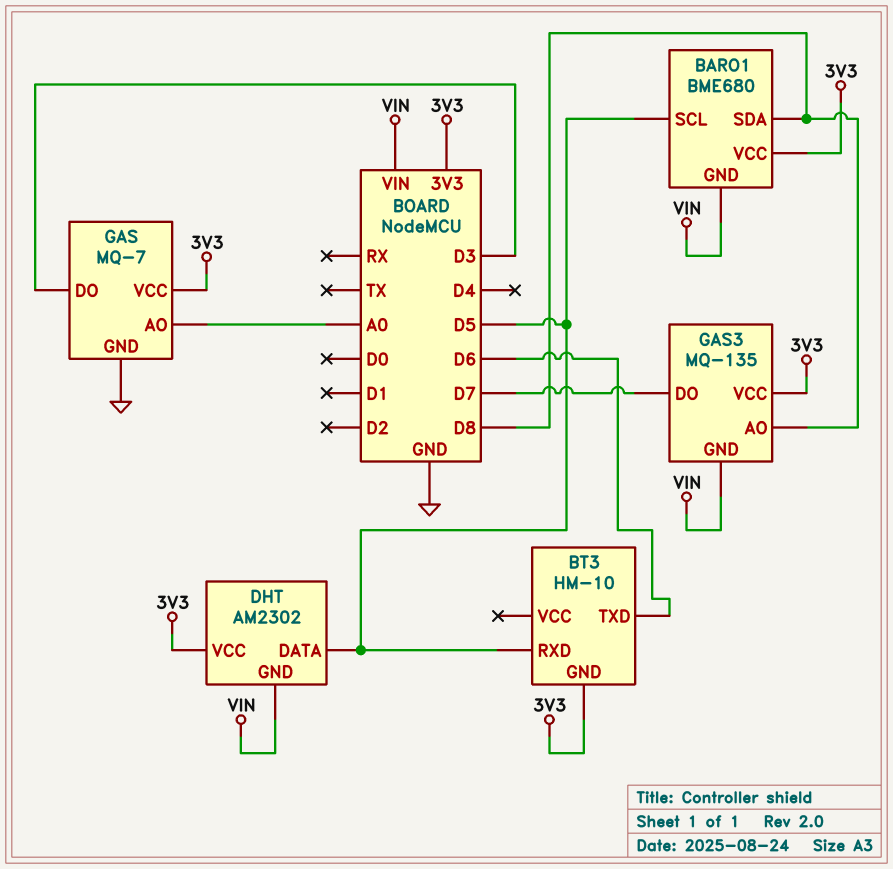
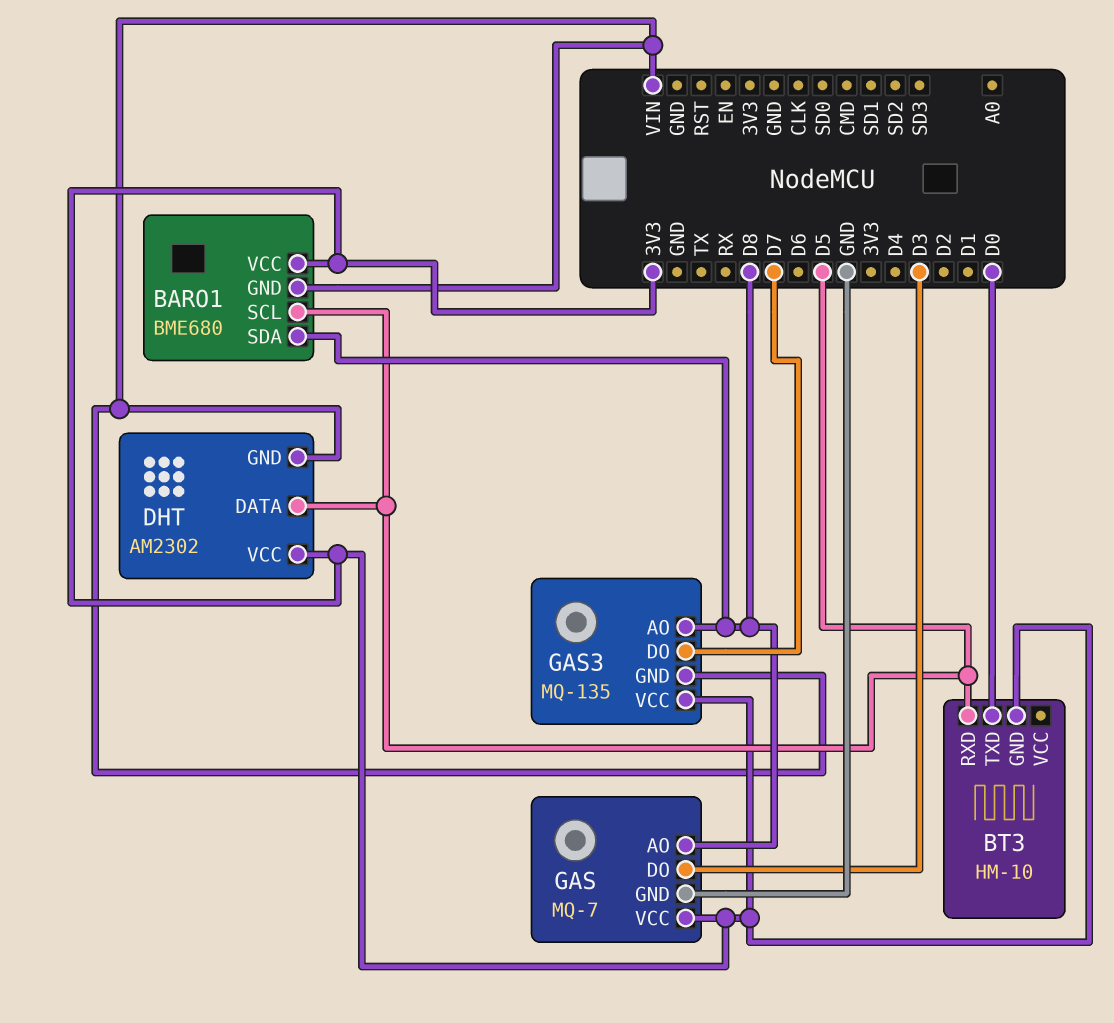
BT3 pin TXD: D6 -> D0
GAS pin AO: A0 -> D8

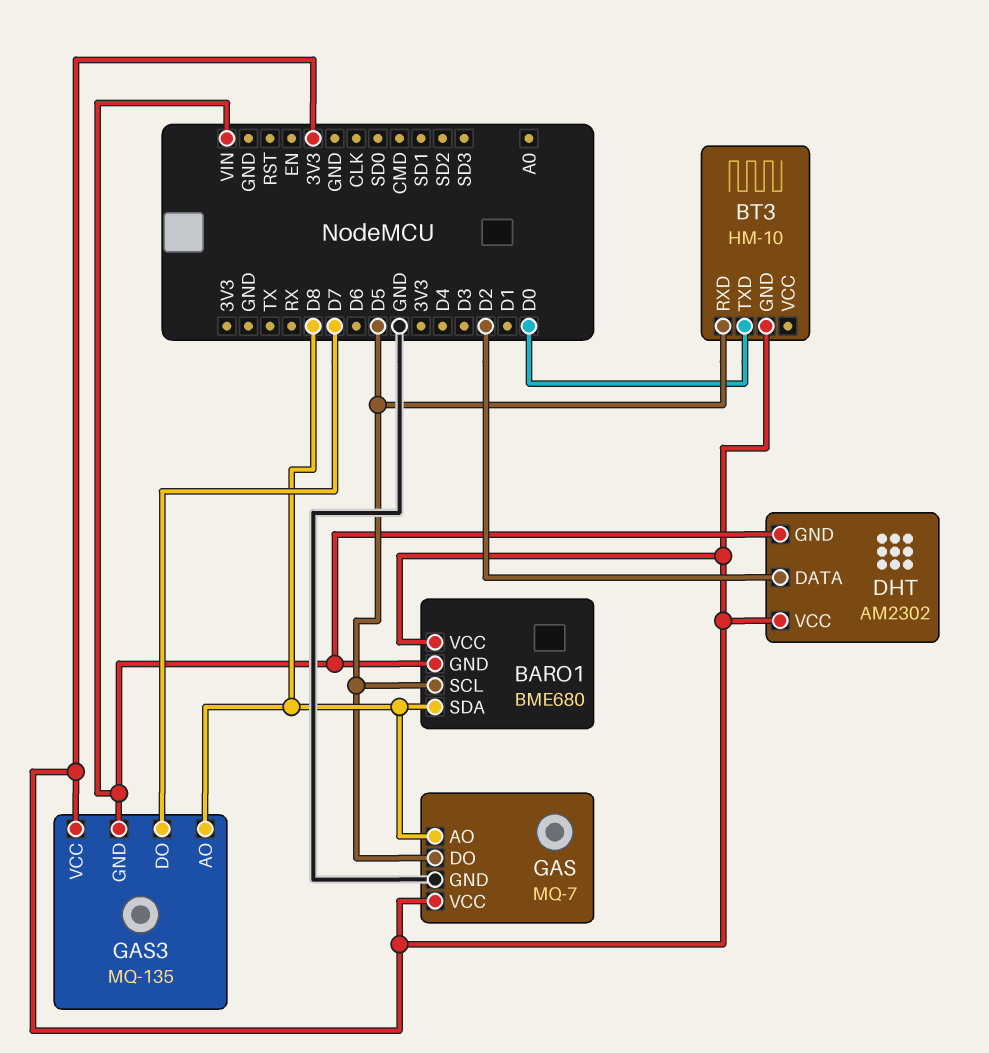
DHT pin DATA: D5 -> D2
GAS pin DO: D3 -> D5

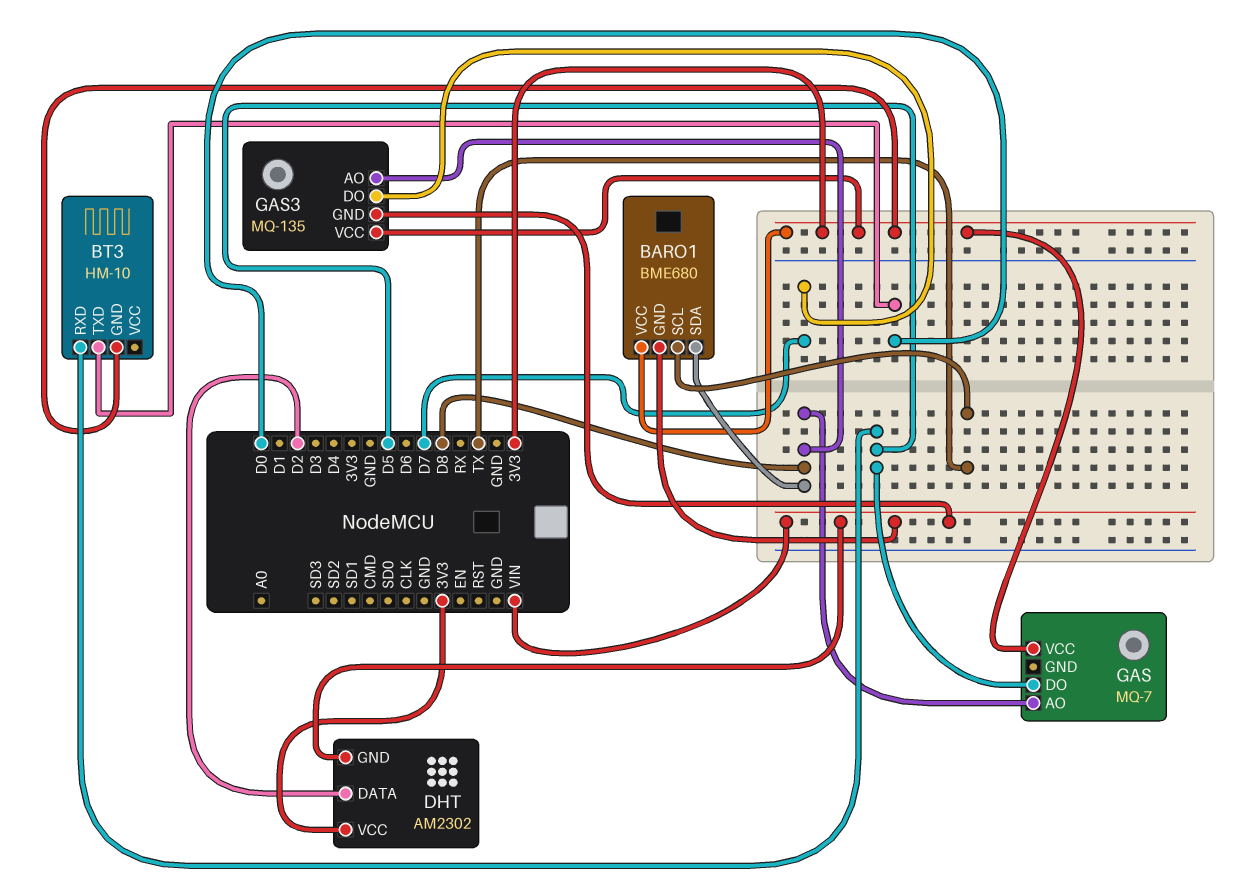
BARO1 pin SCL: D5 -> TX
GAS pin GND: GND -> none

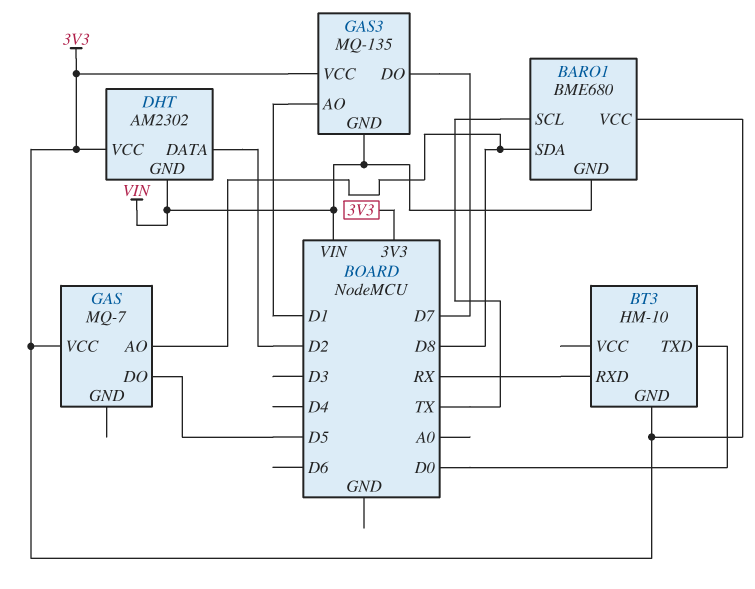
BT3 pin RXD: D5 -> RX
GAS3 pin AO: D8 -> D1

